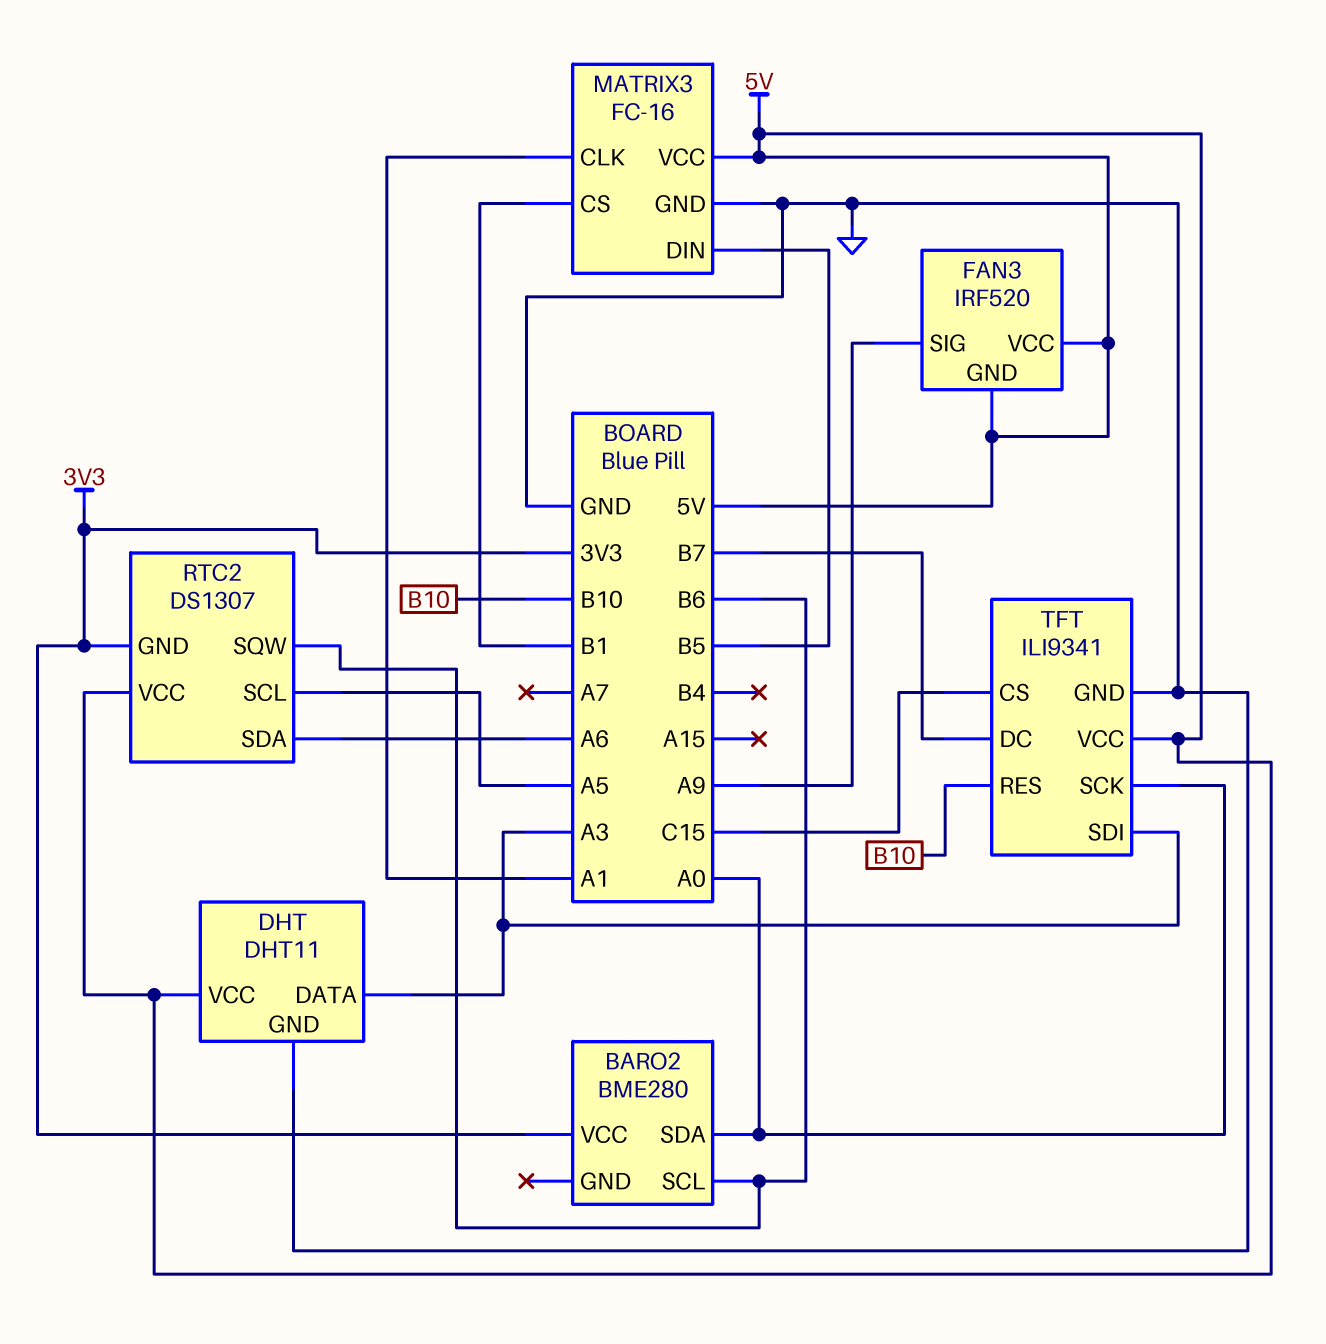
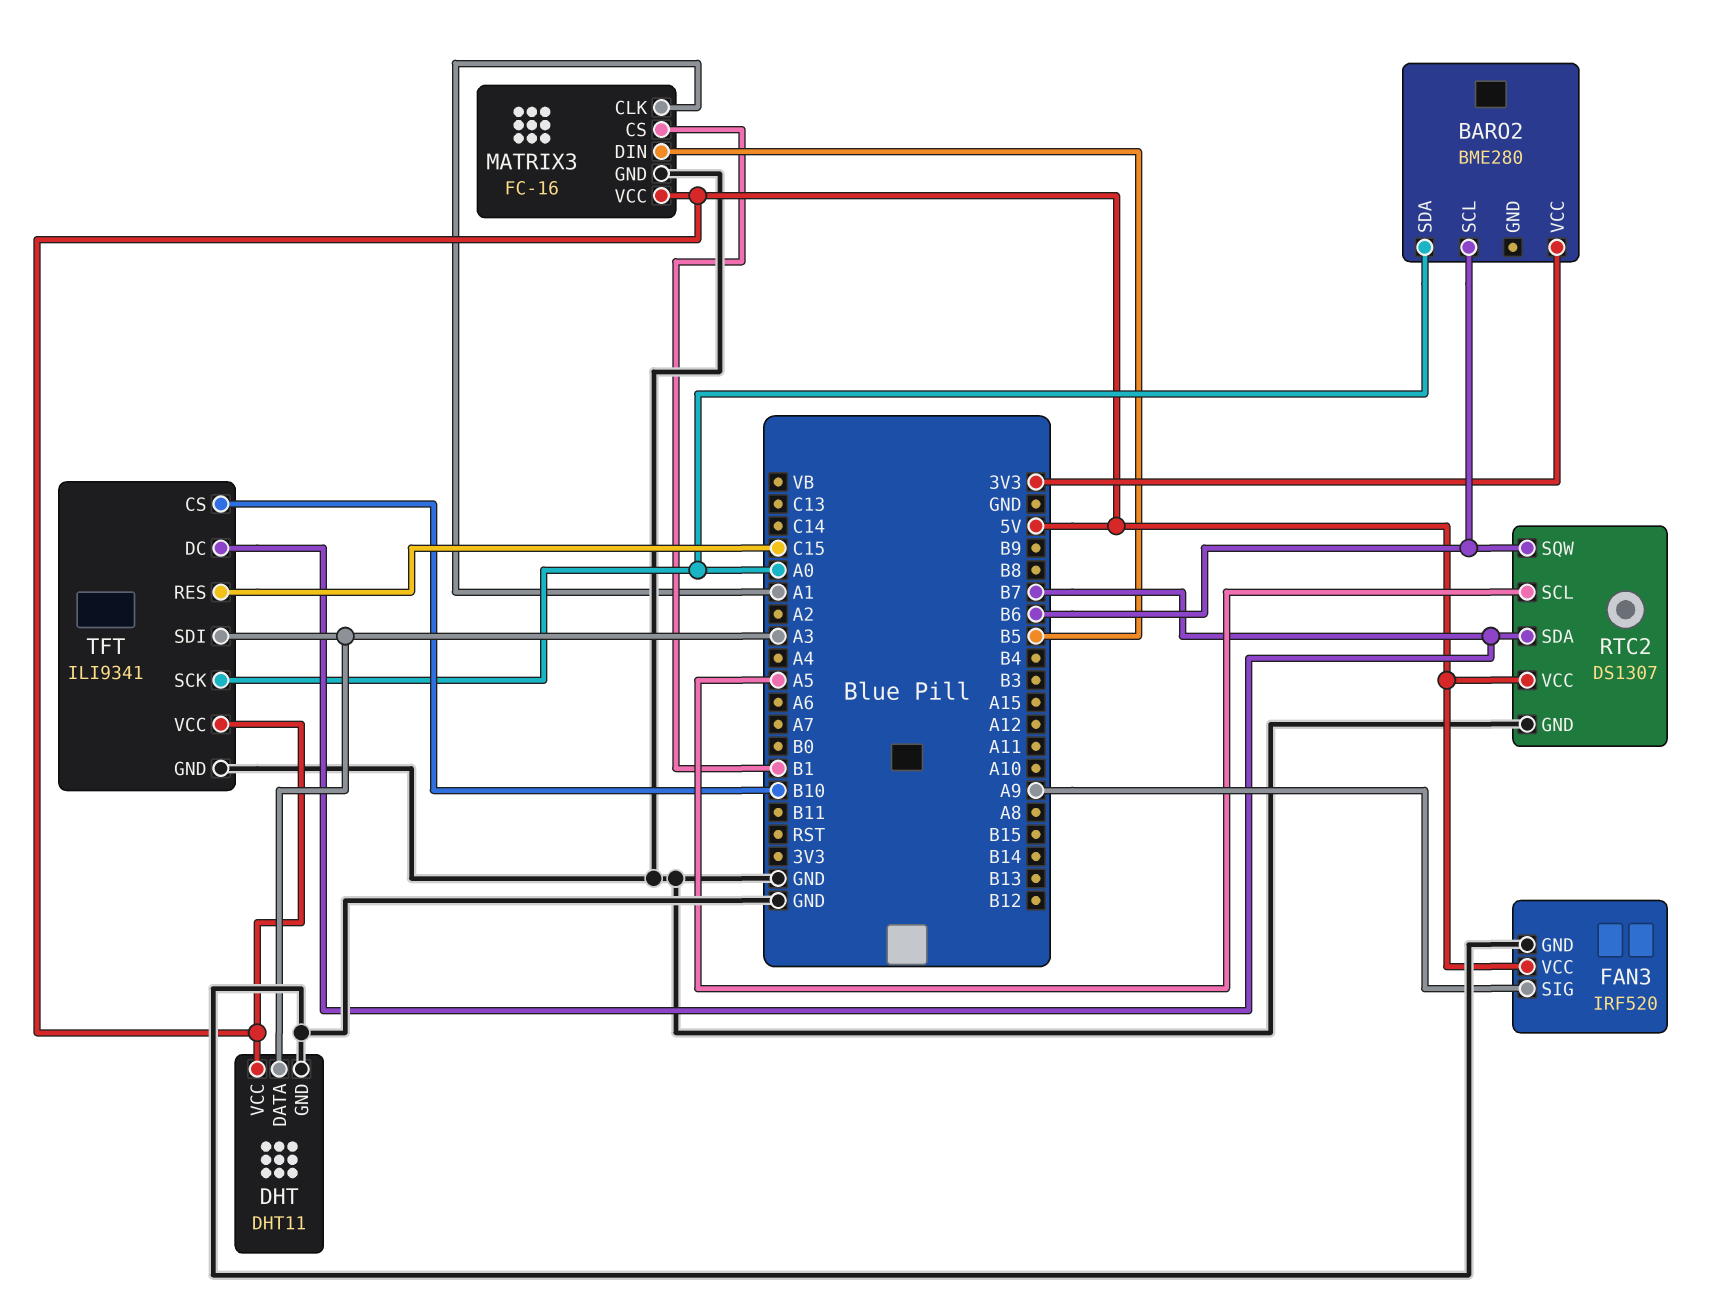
FAN3 pin GND: 5V -> GND
RTC2 pin GND: 3V3 -> GND
RTC2 pin SDA: A6 -> B7
TFT pin CS: C15 -> B10
TFT pin RES: B10 -> C15

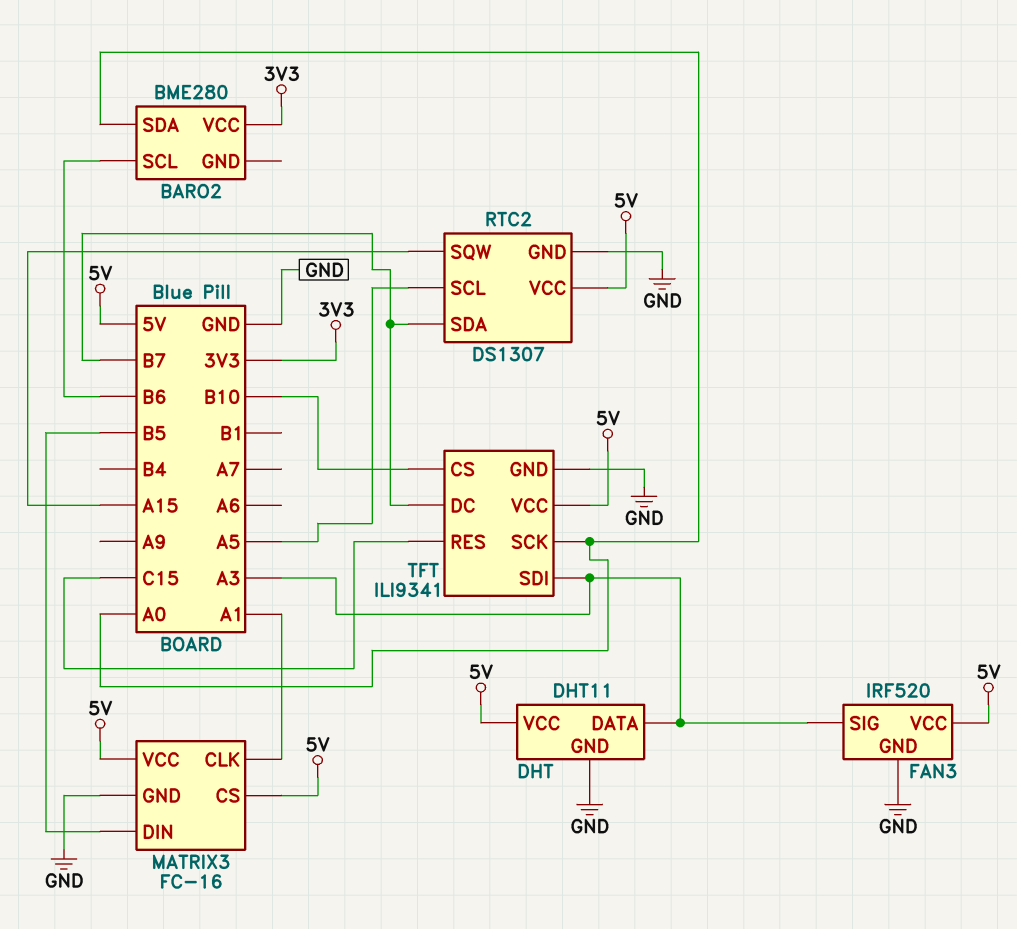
FAN3 pin SIG: A9 -> A3
MATRIX3 pin CS: B1 -> 5V
RTC2 pin SQW: B6 -> A15

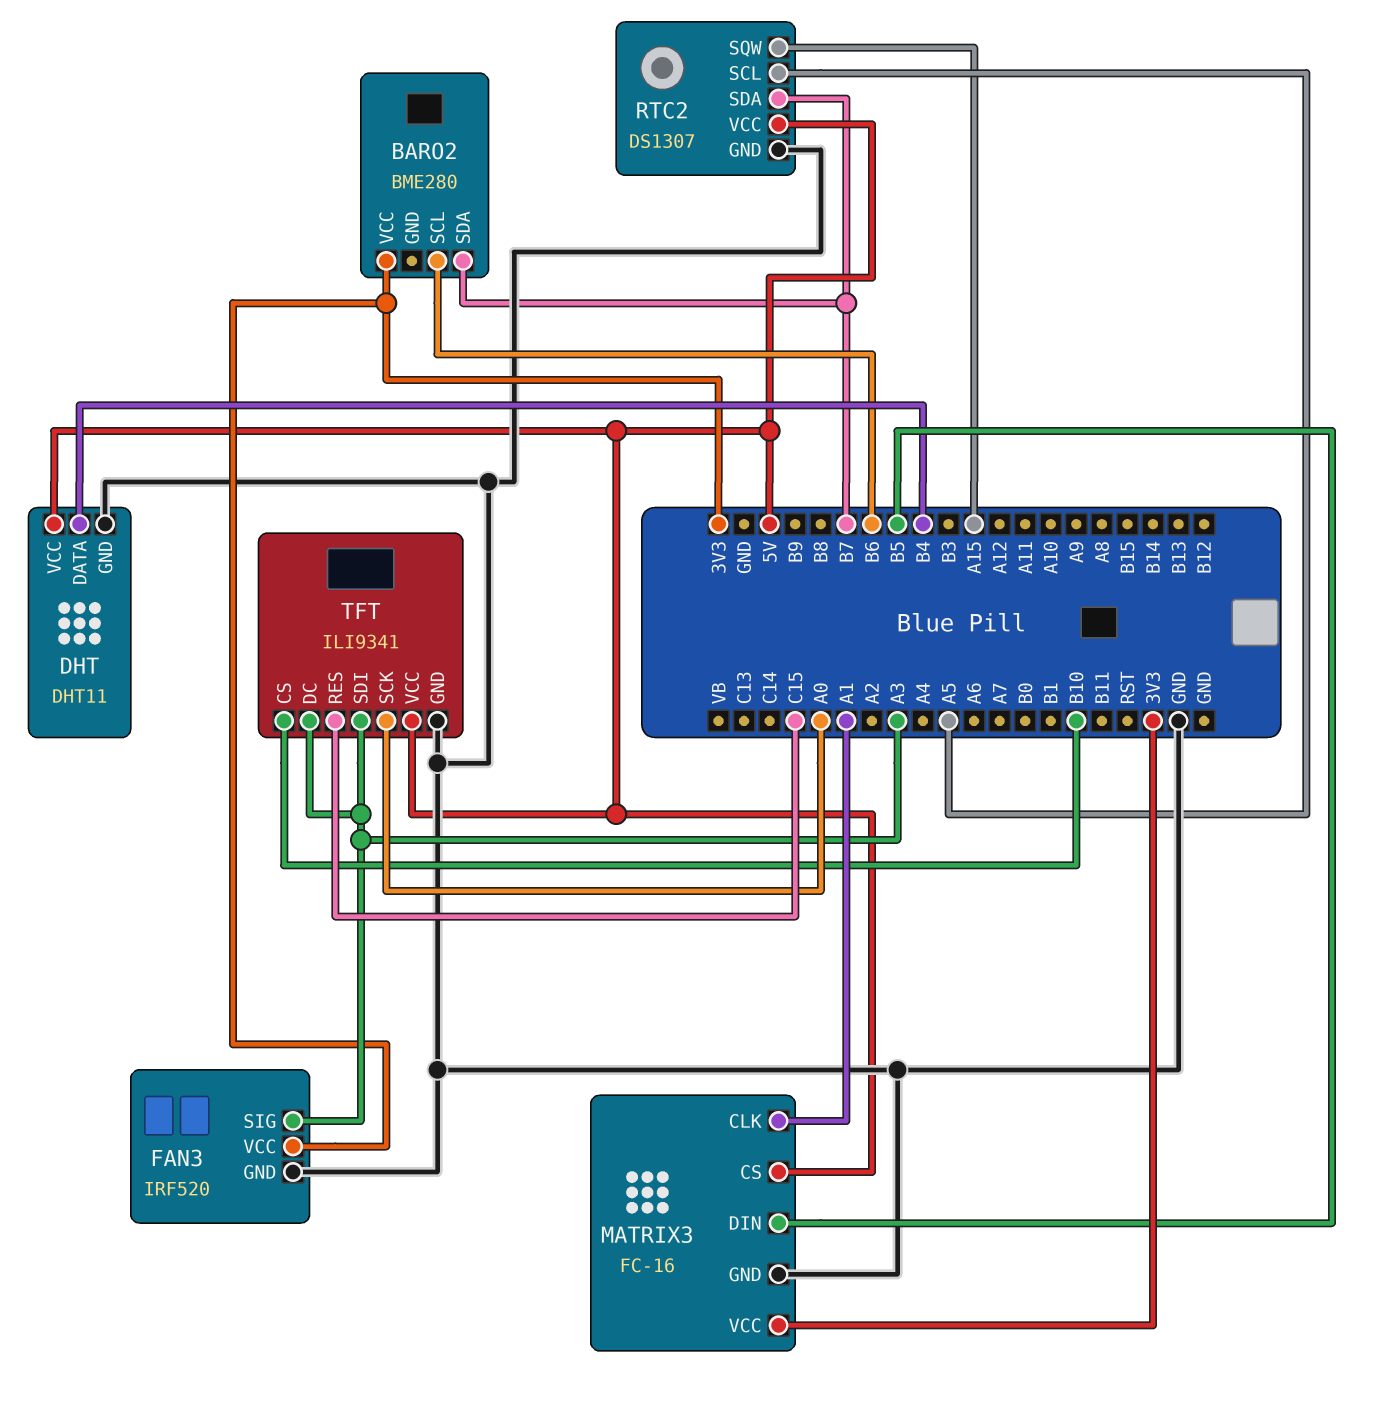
BARO2 pin SDA: A0 -> B7
DHT pin DATA: A3 -> B4
FAN3 pin VCC: 5V -> 3V3
MATRIX3 pin VCC: 5V -> 3V3
TFT pin DC: B7 -> A3

